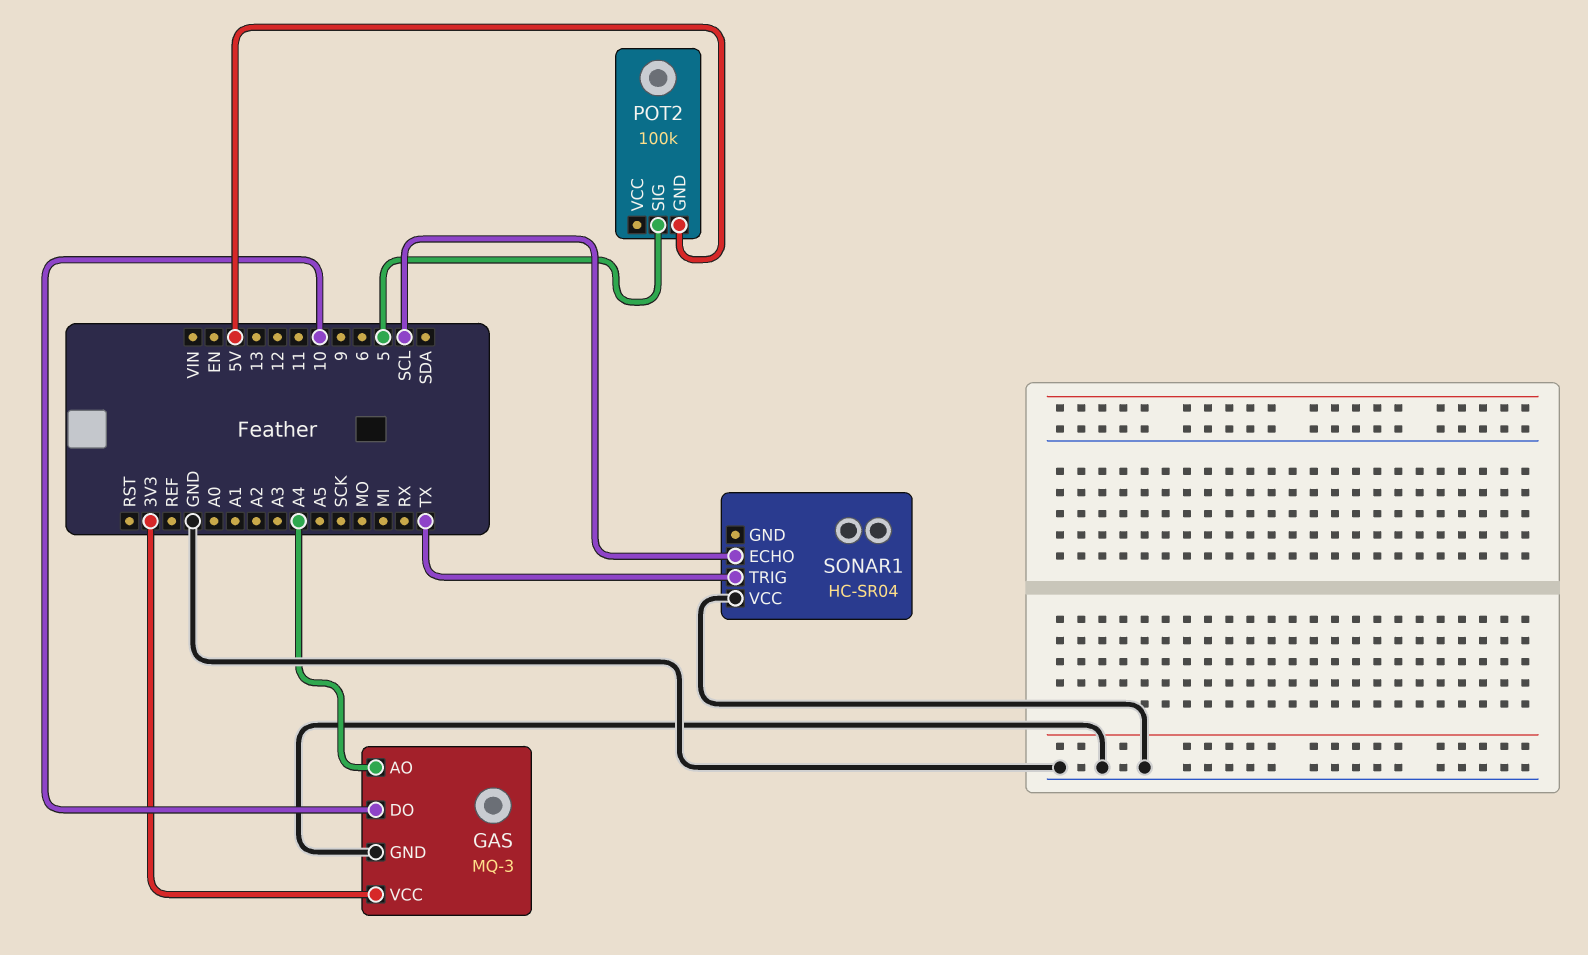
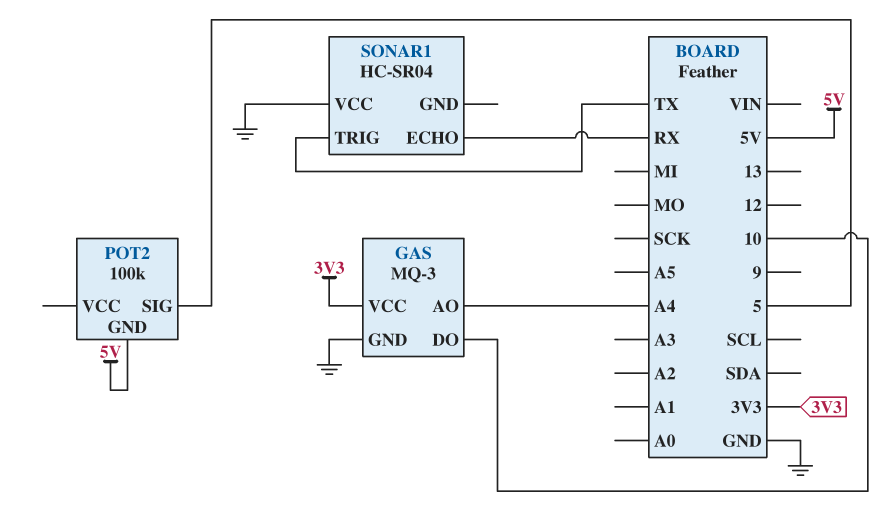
SONAR1 pin ECHO: SCL -> RX

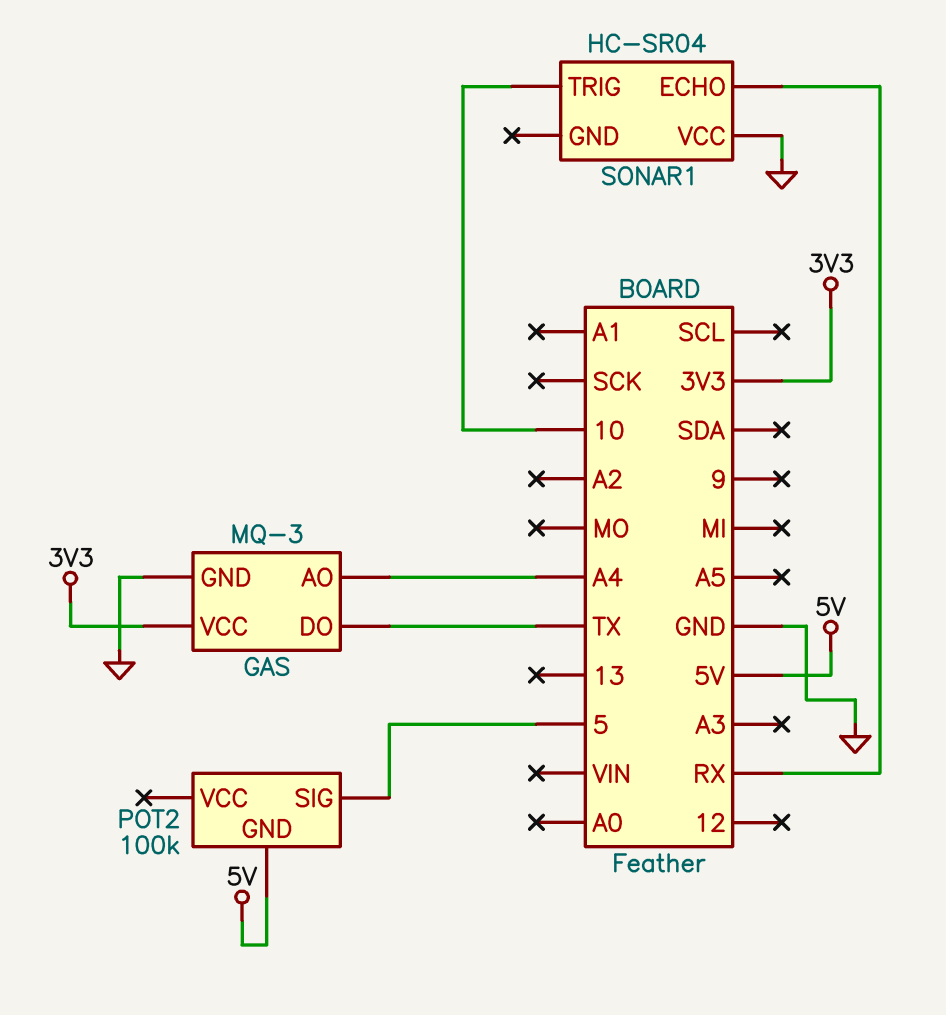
GAS pin DO: 10 -> TX
SONAR1 pin TRIG: TX -> 10

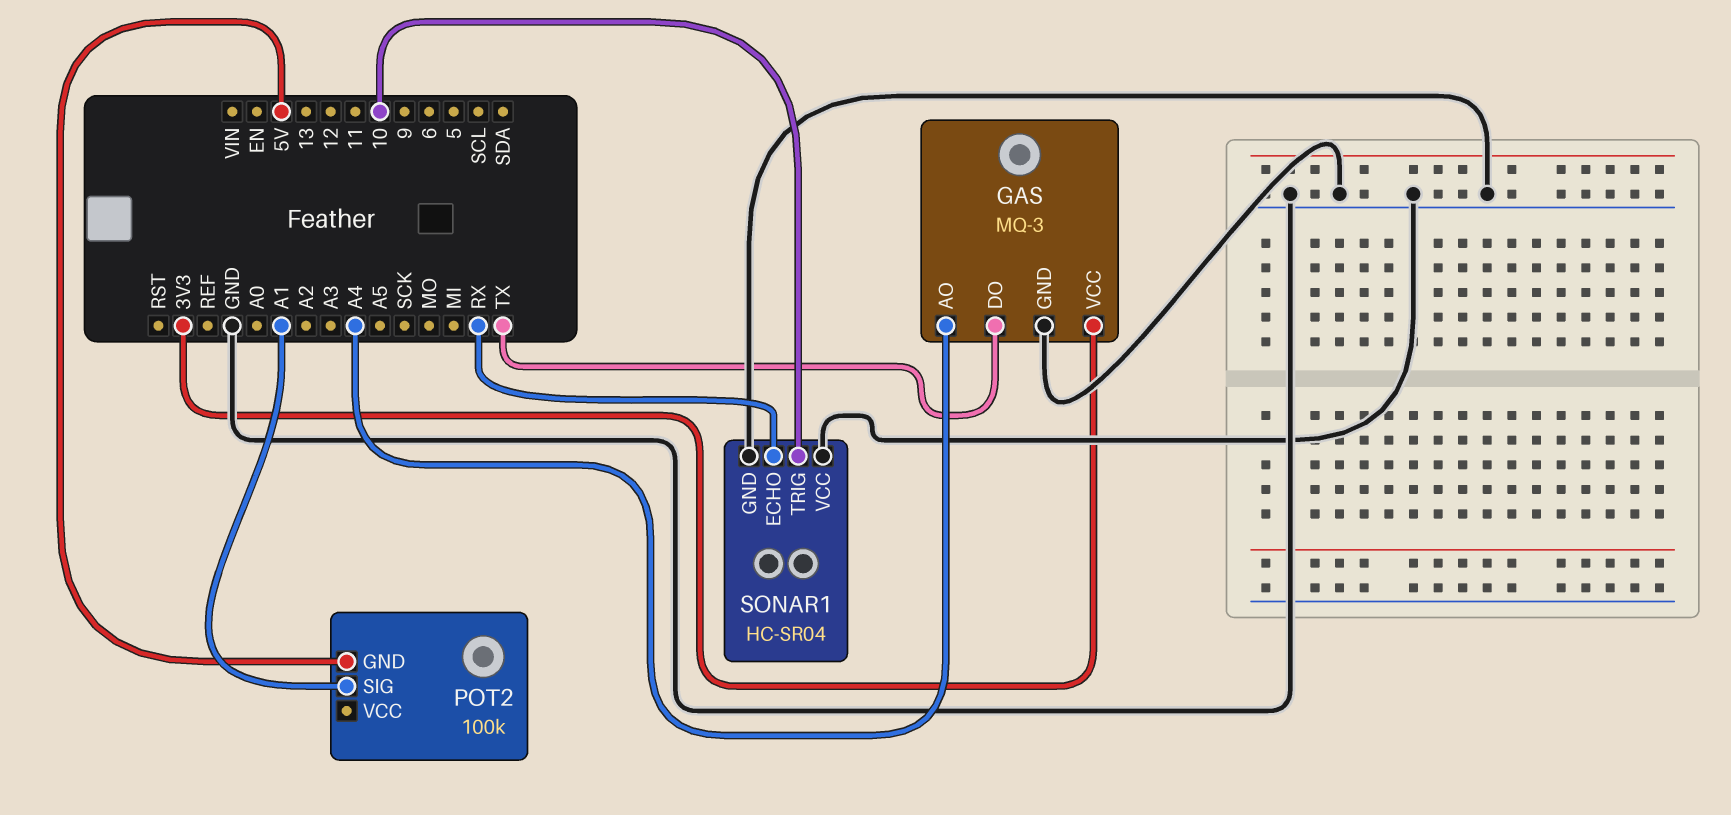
POT2 pin SIG: 5 -> A1
SONAR1 pin GND: none -> GND

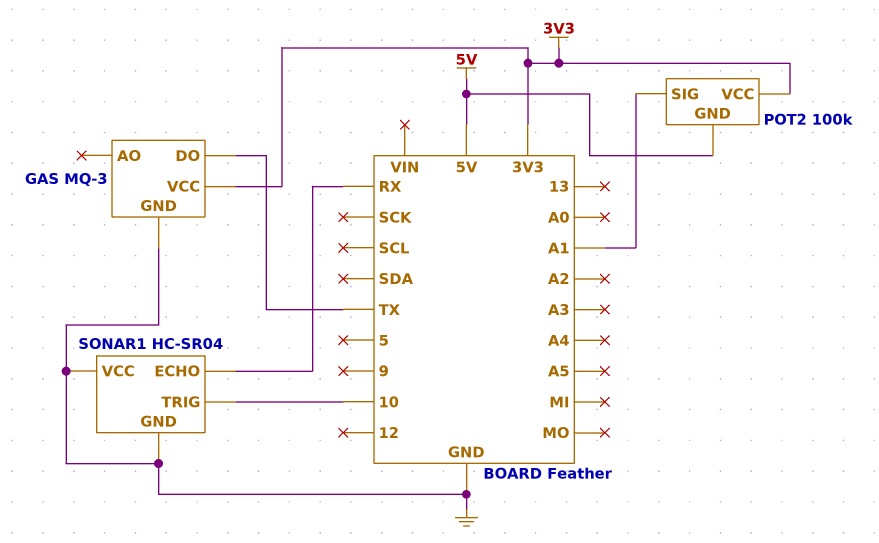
GAS pin AO: A4 -> none
POT2 pin VCC: none -> 3V3

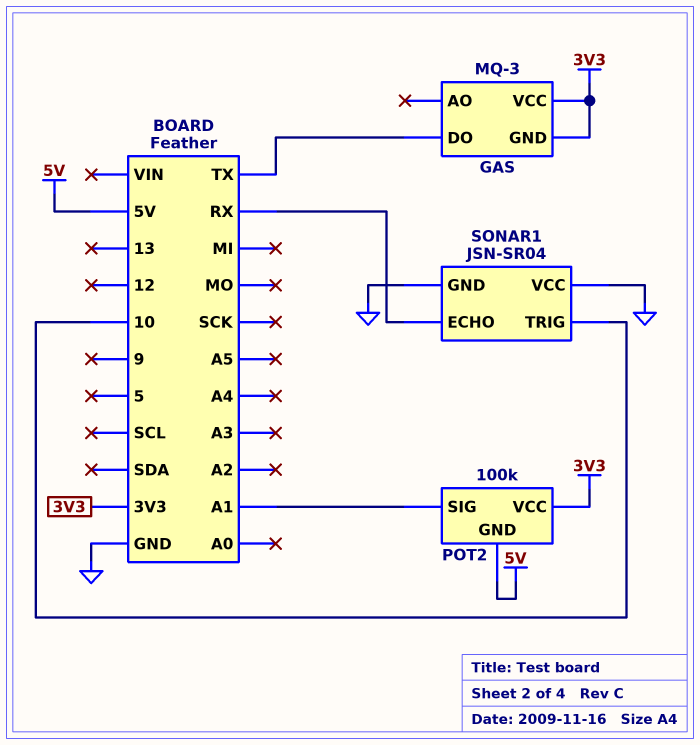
GAS pin GND: GND -> 3V3
SONAR1: HC-SR04 -> JSN-SR04

